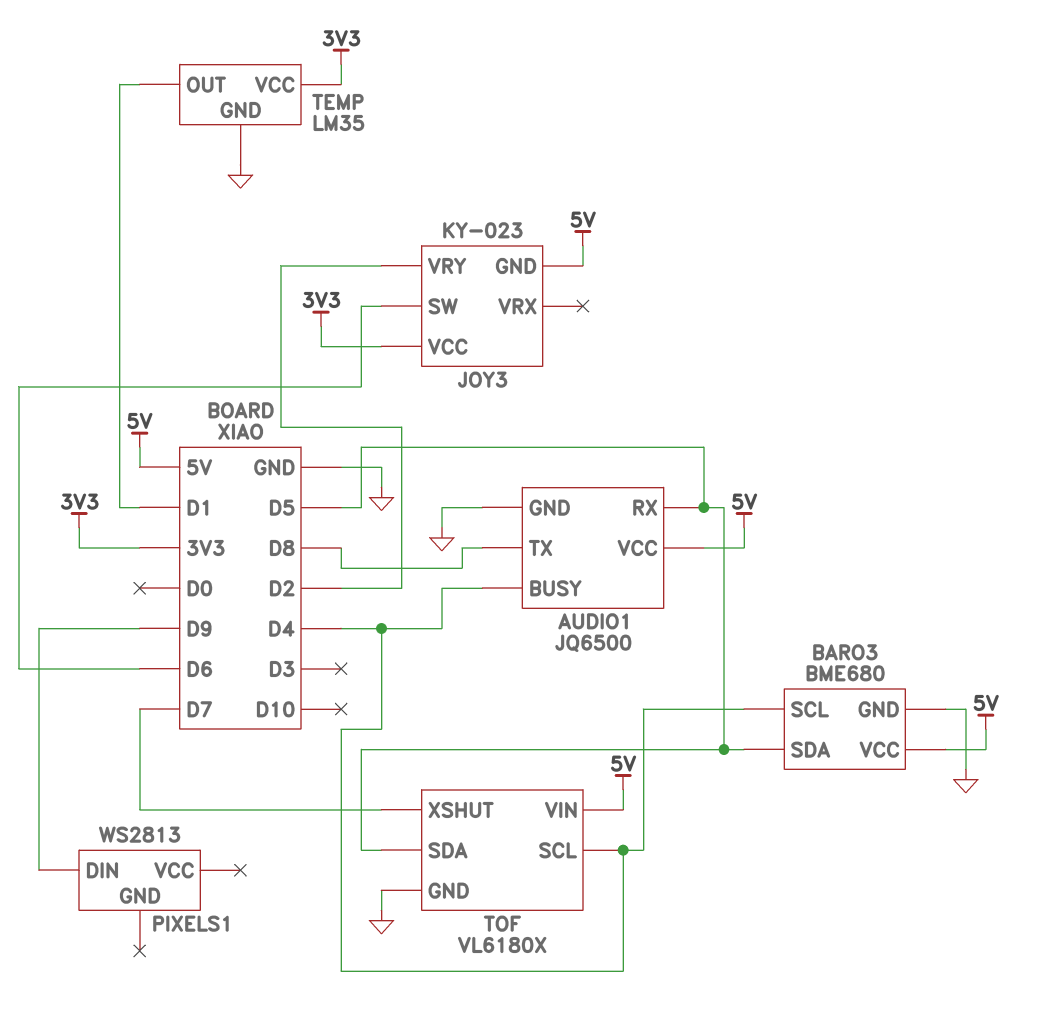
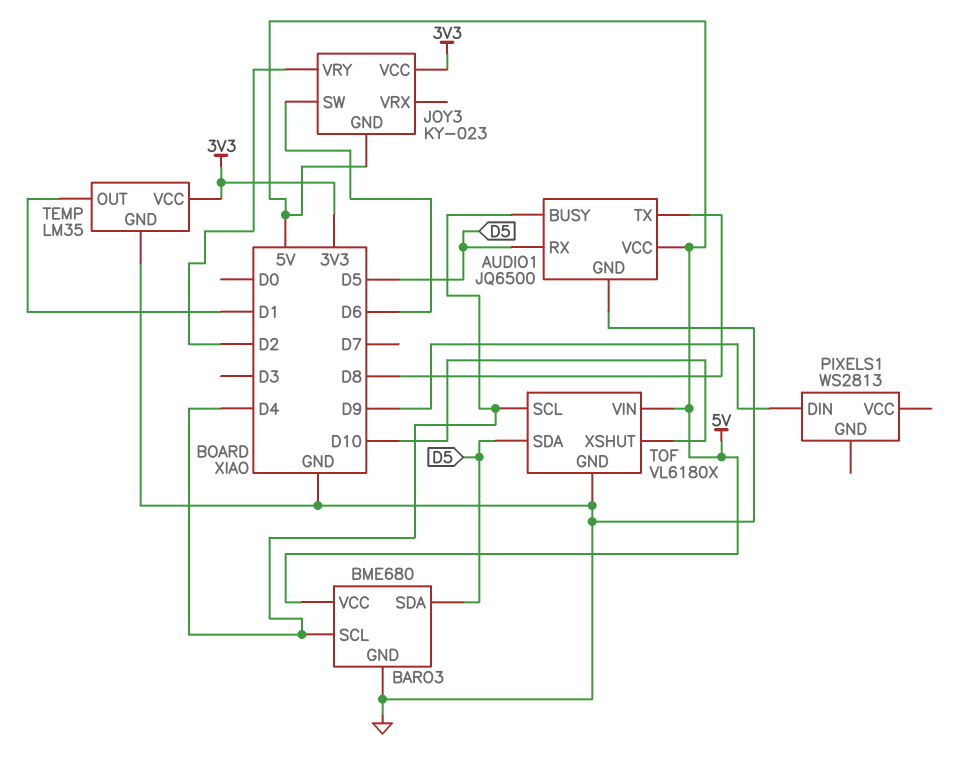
TOF pin XSHUT: D7 -> D10

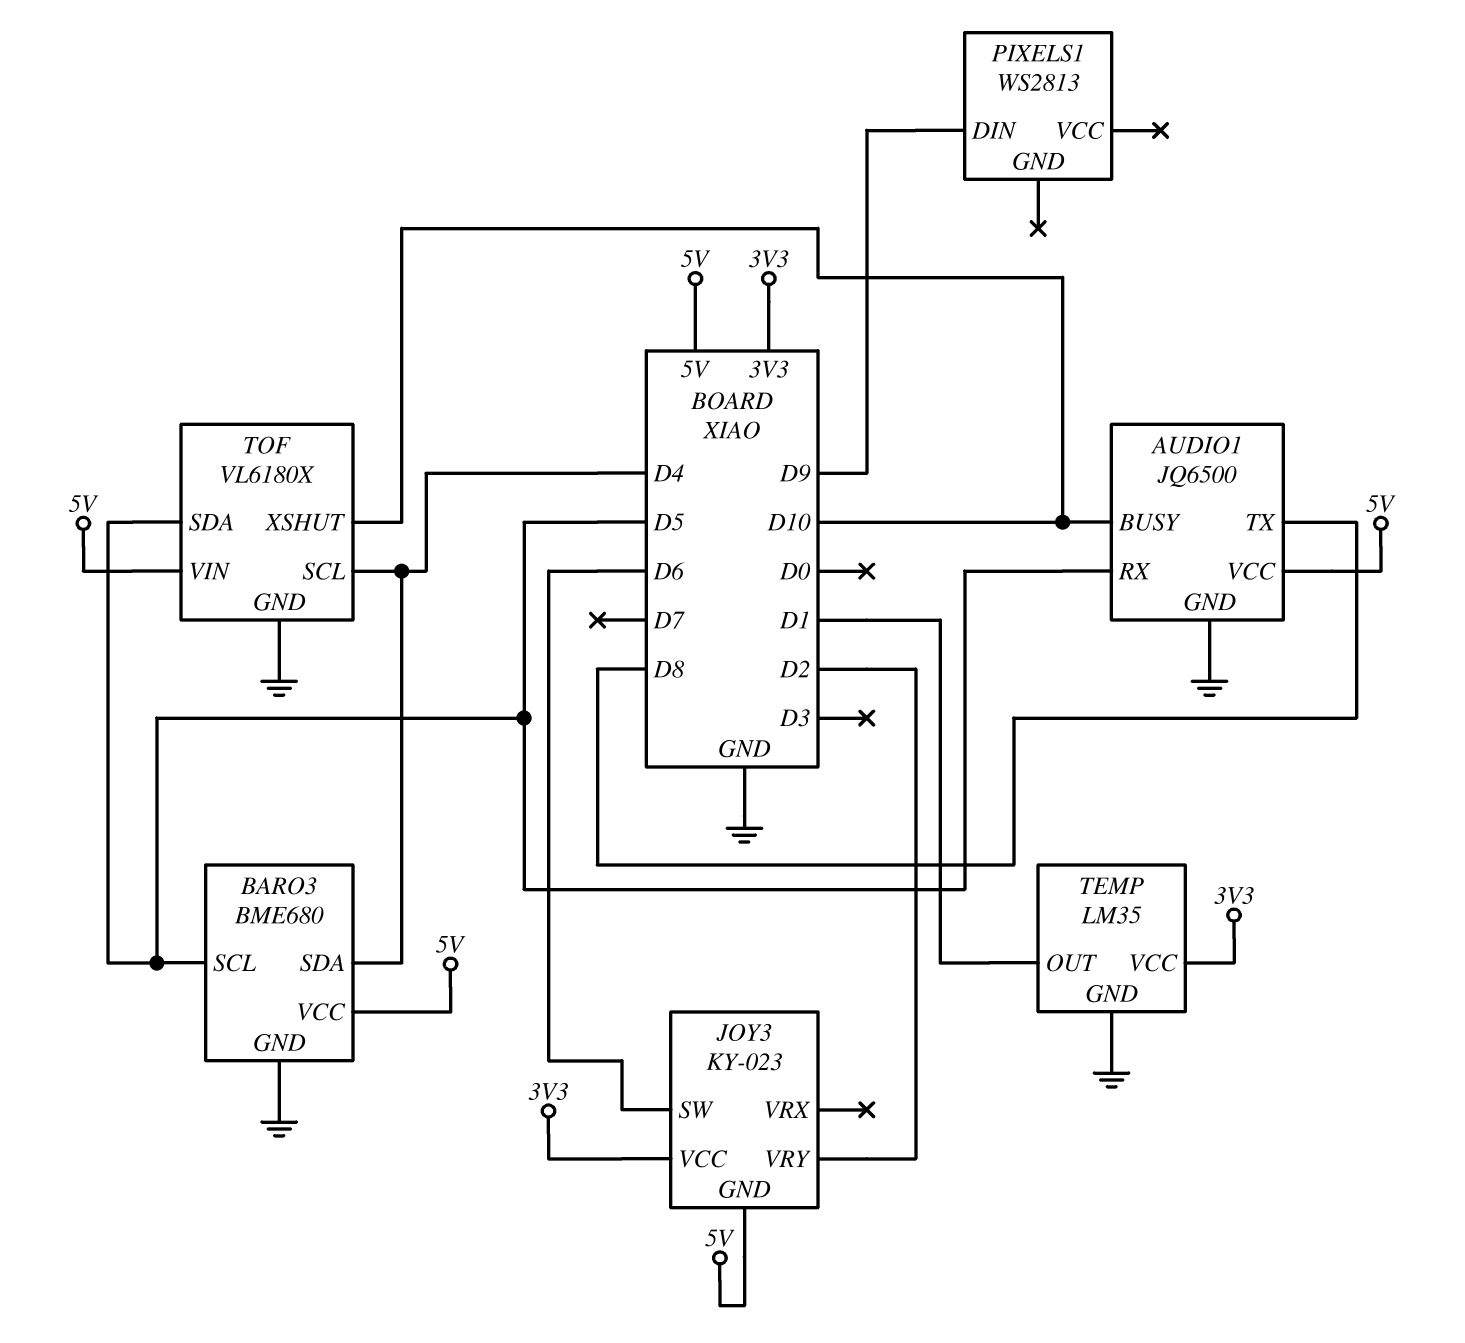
AUDIO1 pin BUSY: D4 -> D10
BARO3 pin SCL: D4 -> D5
BARO3 pin SDA: D5 -> D4

